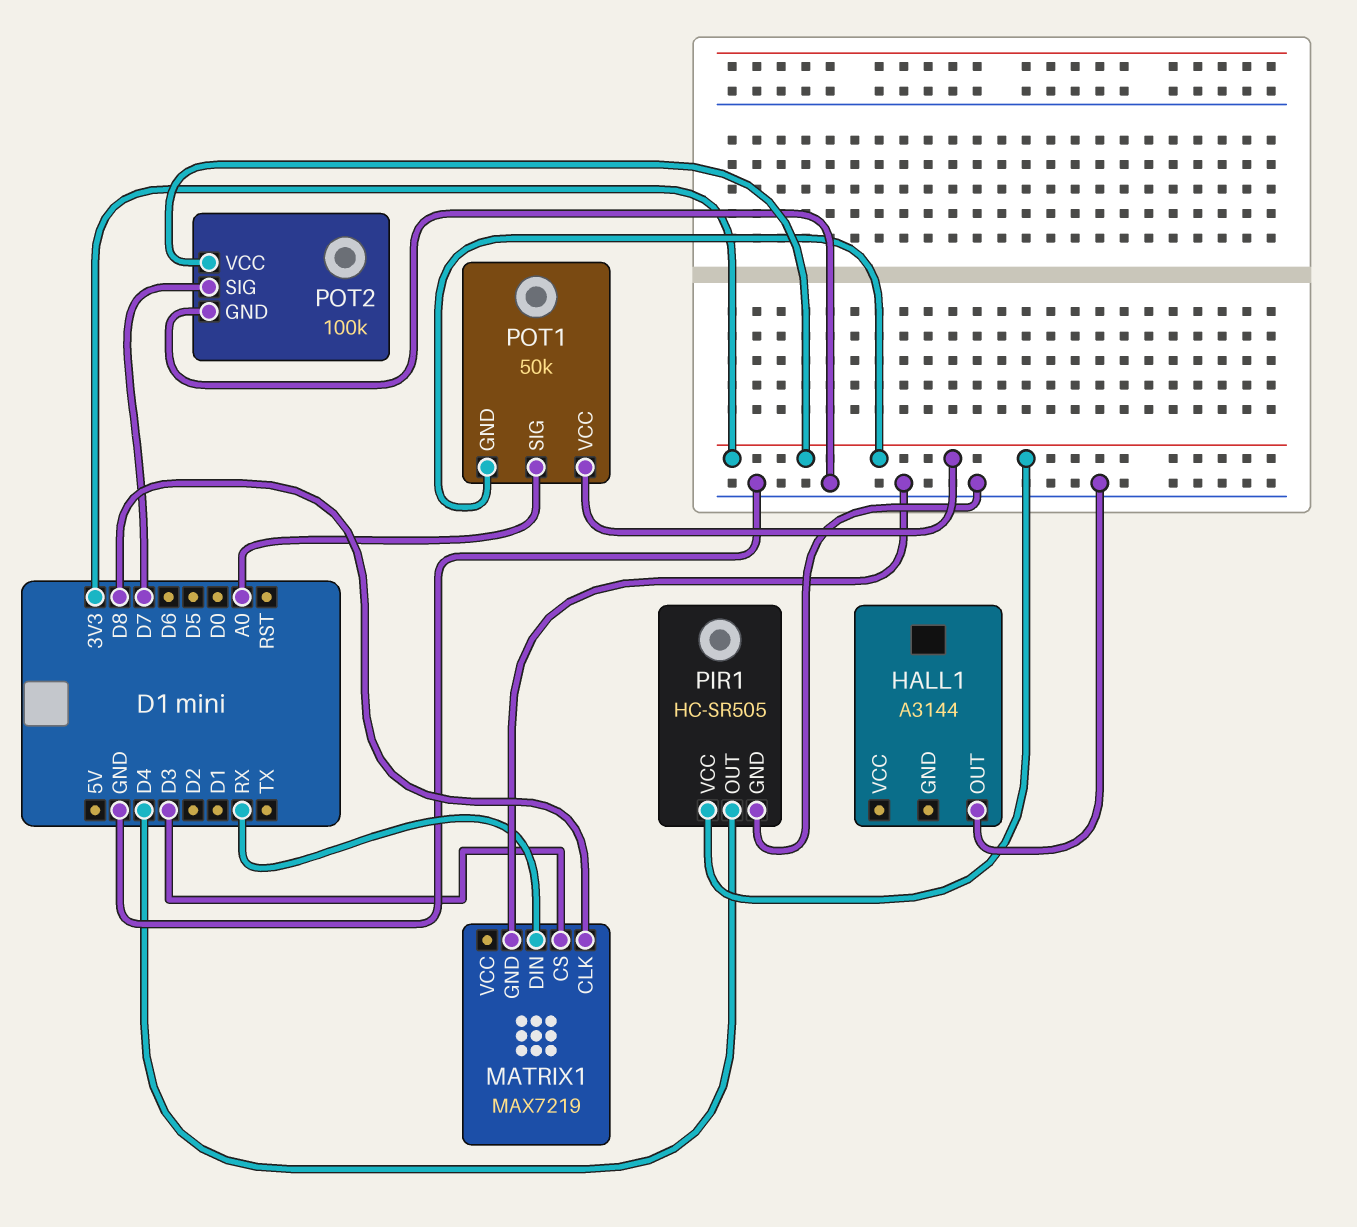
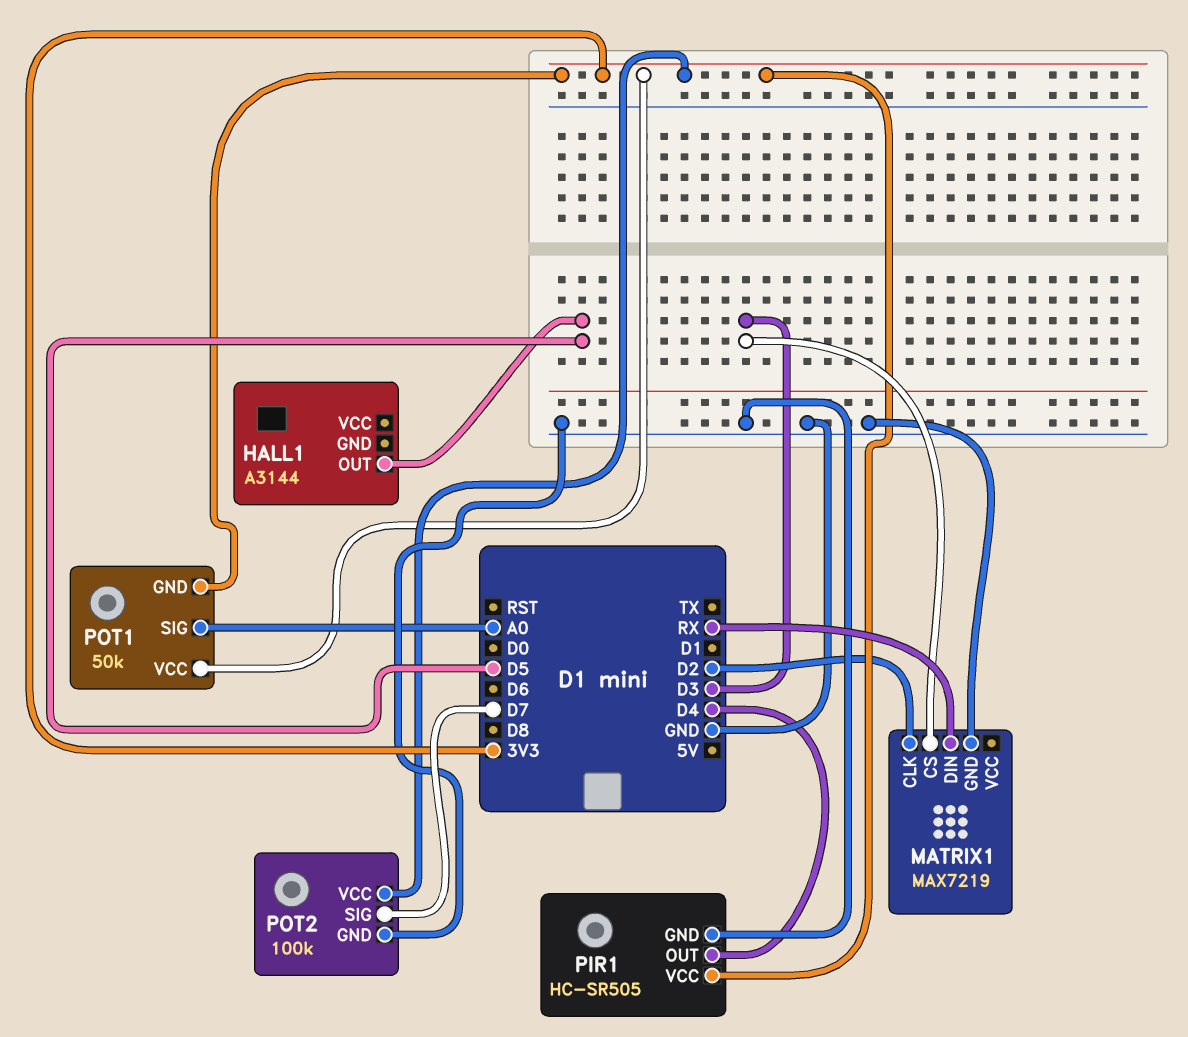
HALL1 pin OUT: GND -> D5
MATRIX1 pin CLK: D8 -> D2

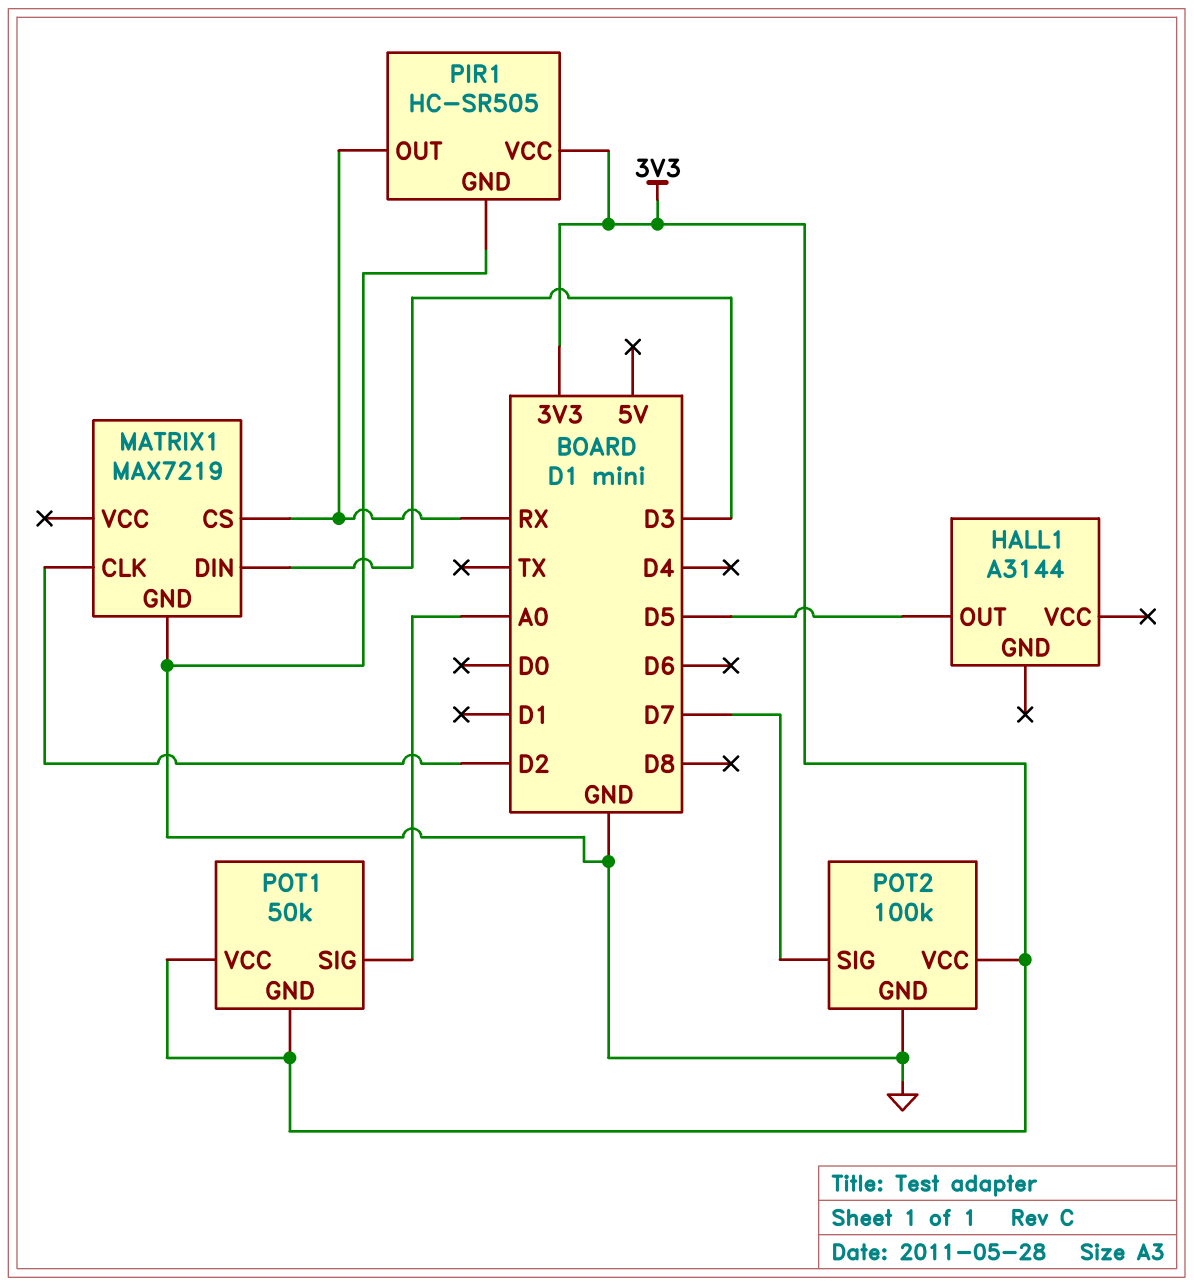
MATRIX1 pin CS: D3 -> RX
MATRIX1 pin DIN: RX -> D3
PIR1 pin OUT: D4 -> RX

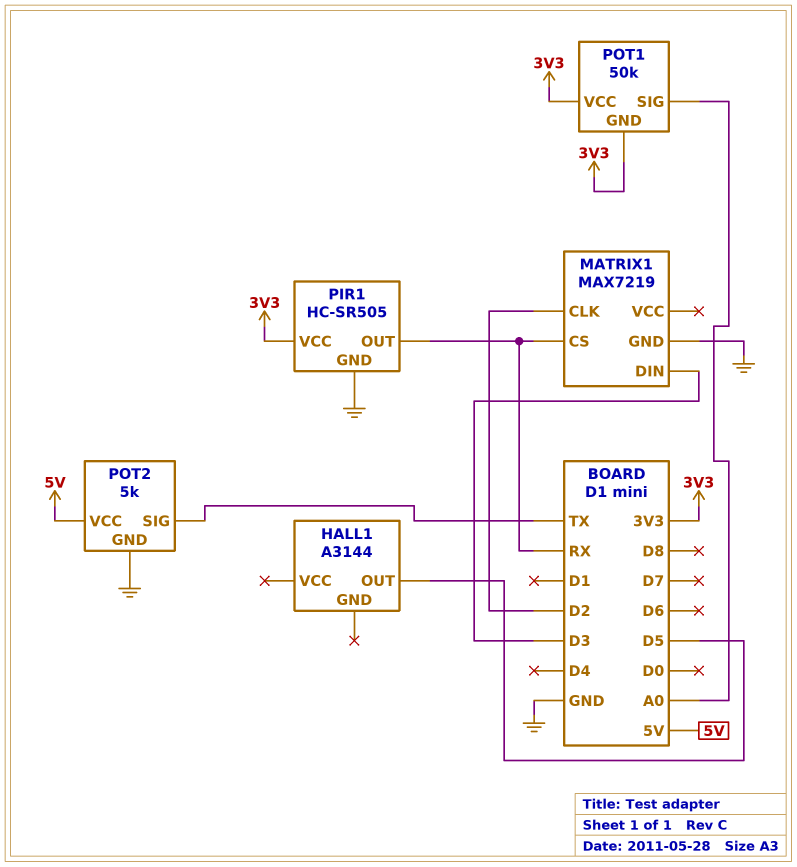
POT2: 100k -> 5k
POT2 pin SIG: D7 -> TX
POT2 pin VCC: 3V3 -> 5V

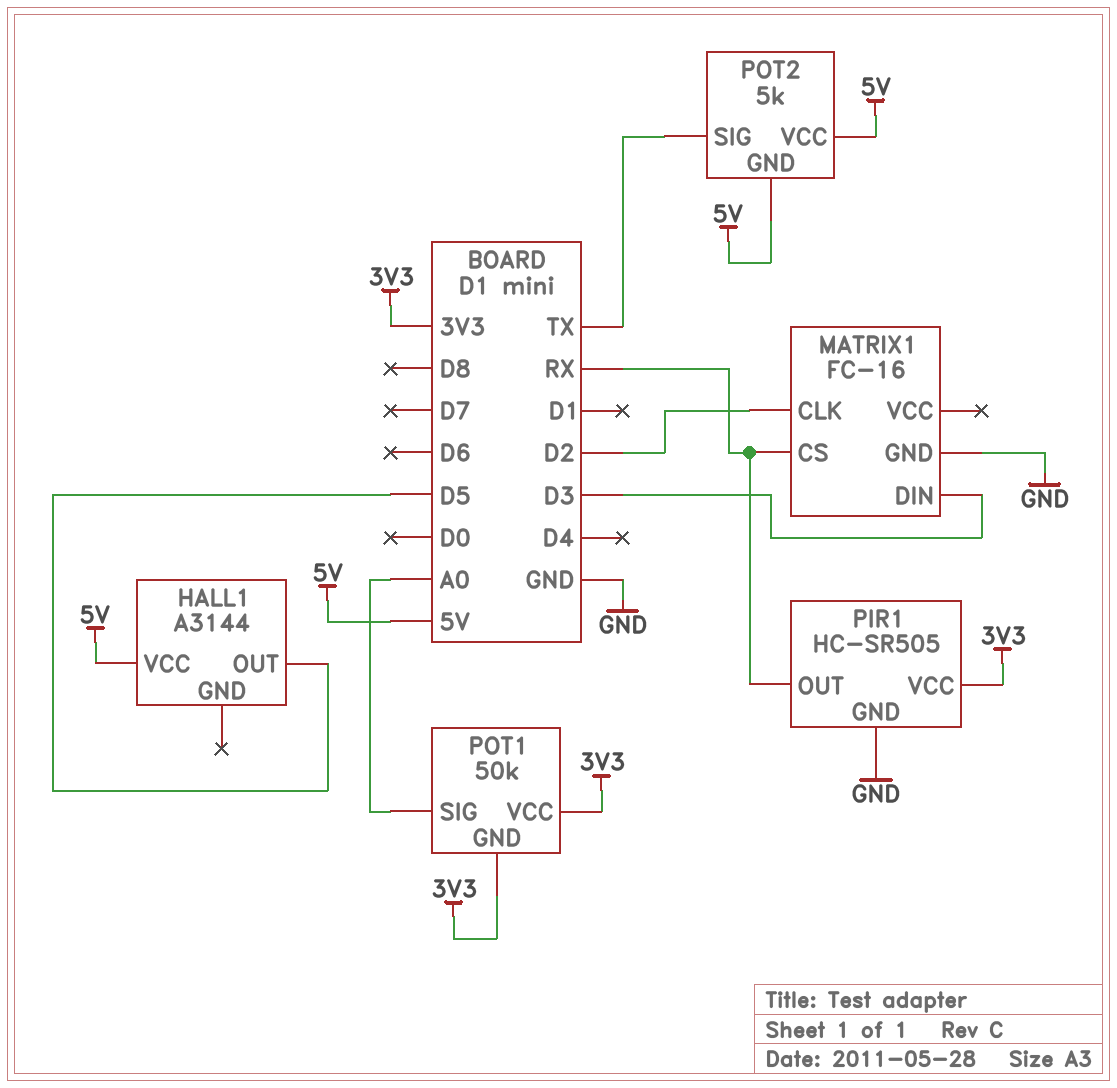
HALL1 pin VCC: none -> 5V
MATRIX1: MAX7219 -> FC-16
POT2 pin GND: GND -> 5V

